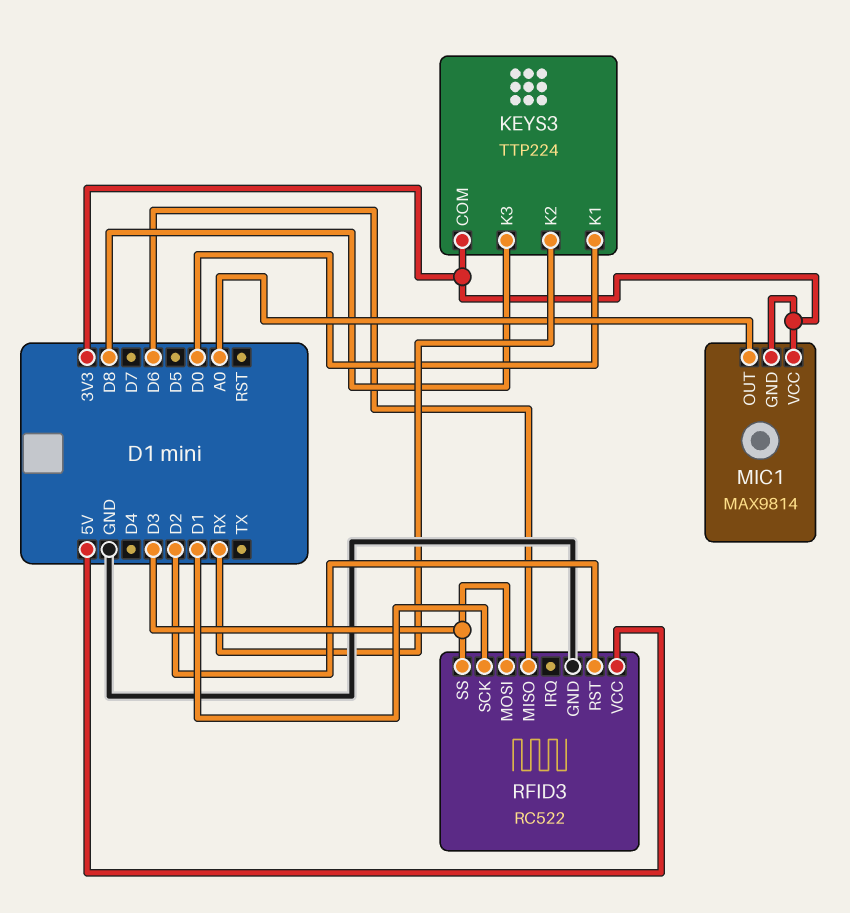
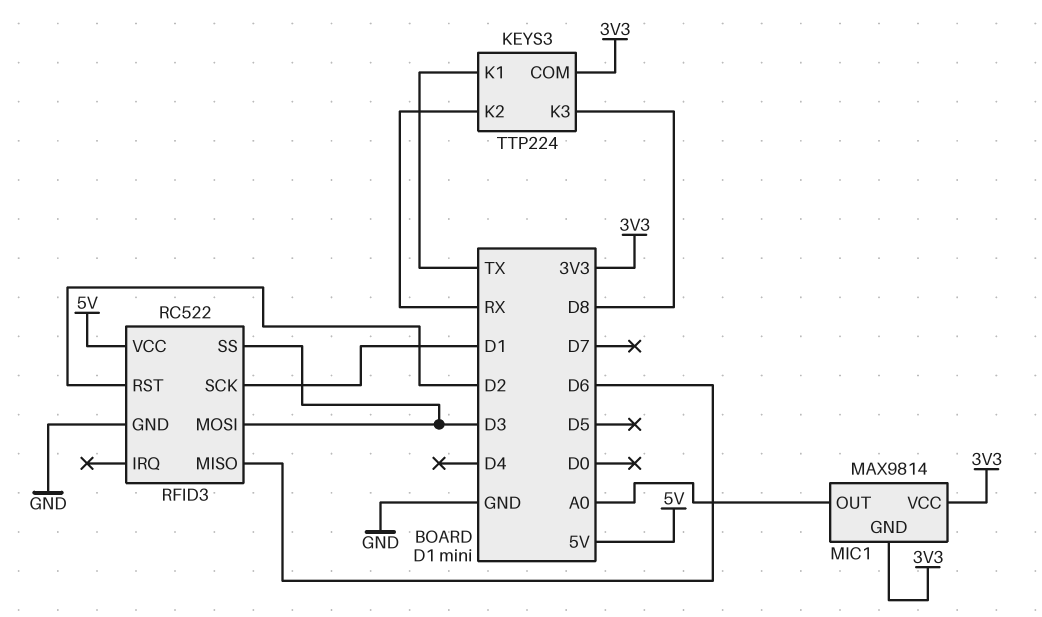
KEYS3 pin K1: D0 -> TX

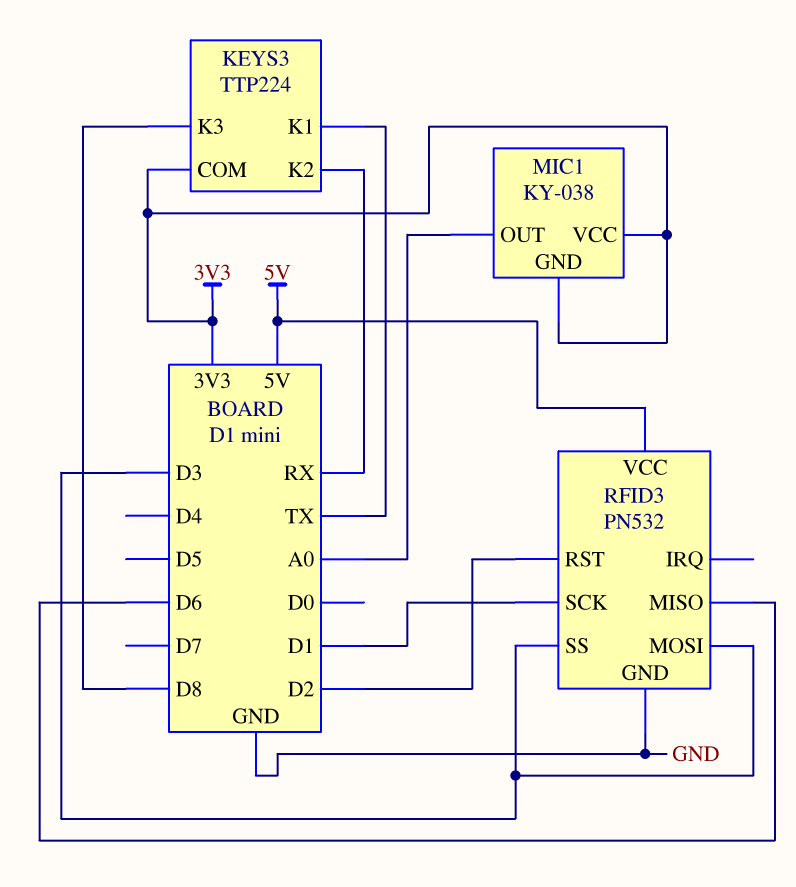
MIC1: MAX9814 -> KY-038
RFID3: RC522 -> PN532

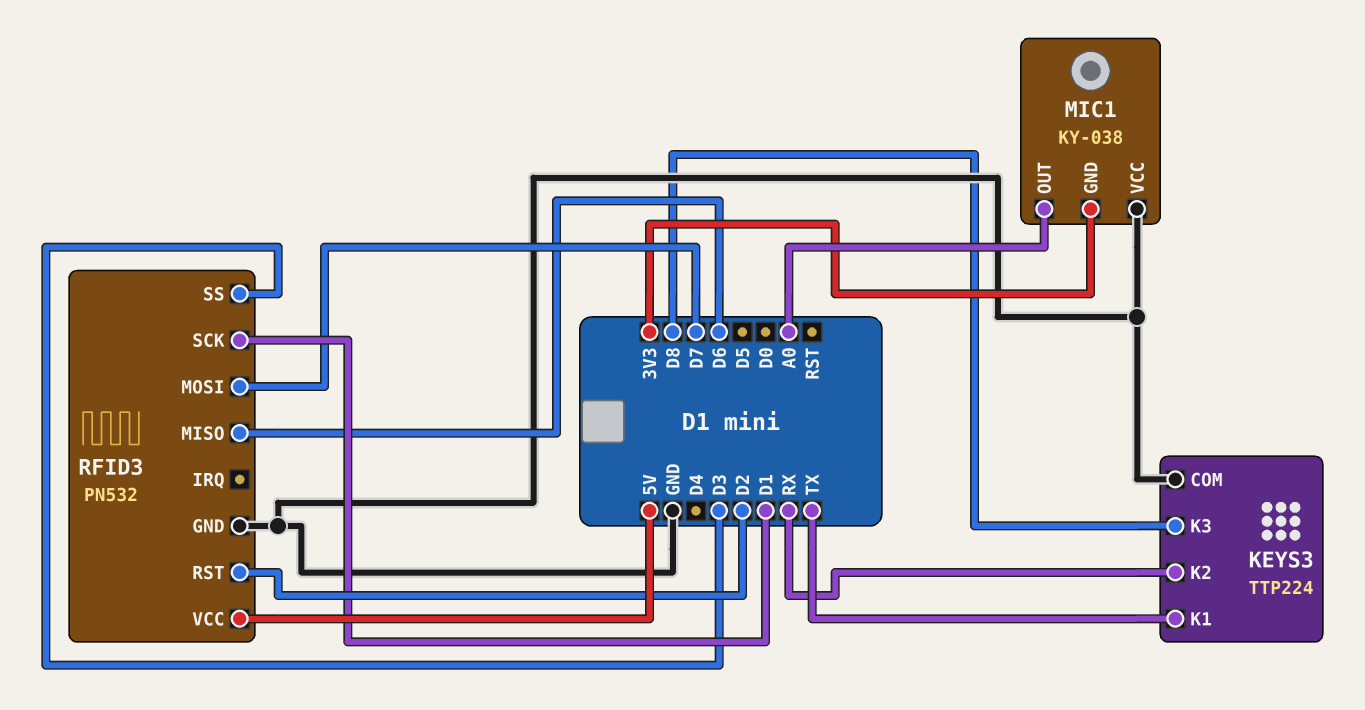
KEYS3 pin COM: 3V3 -> GND
MIC1 pin VCC: 3V3 -> GND
RFID3 pin MOSI: D3 -> D7

